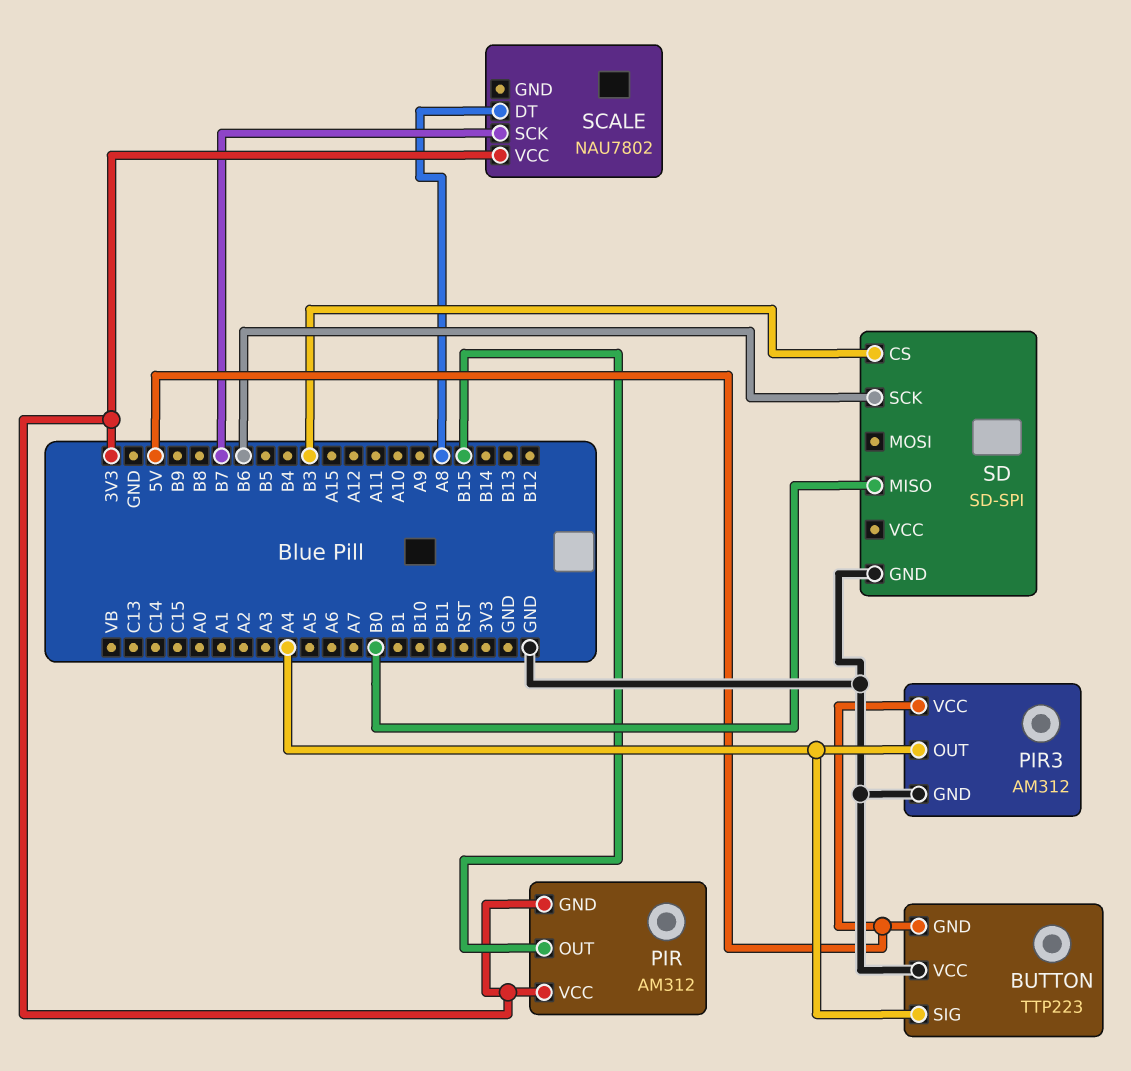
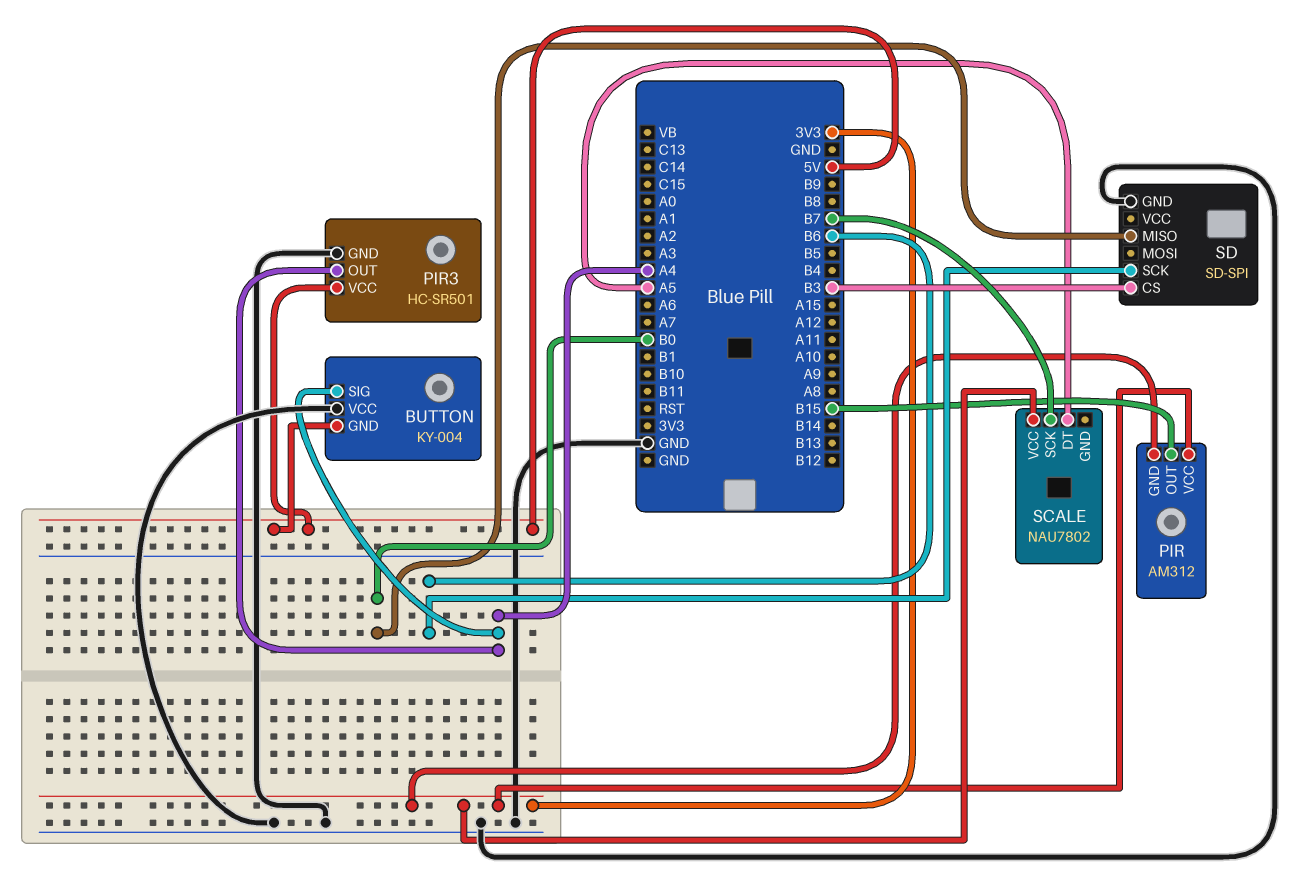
BUTTON: TTP223 -> KY-004
PIR3: AM312 -> HC-SR501
SCALE pin DT: A8 -> A5

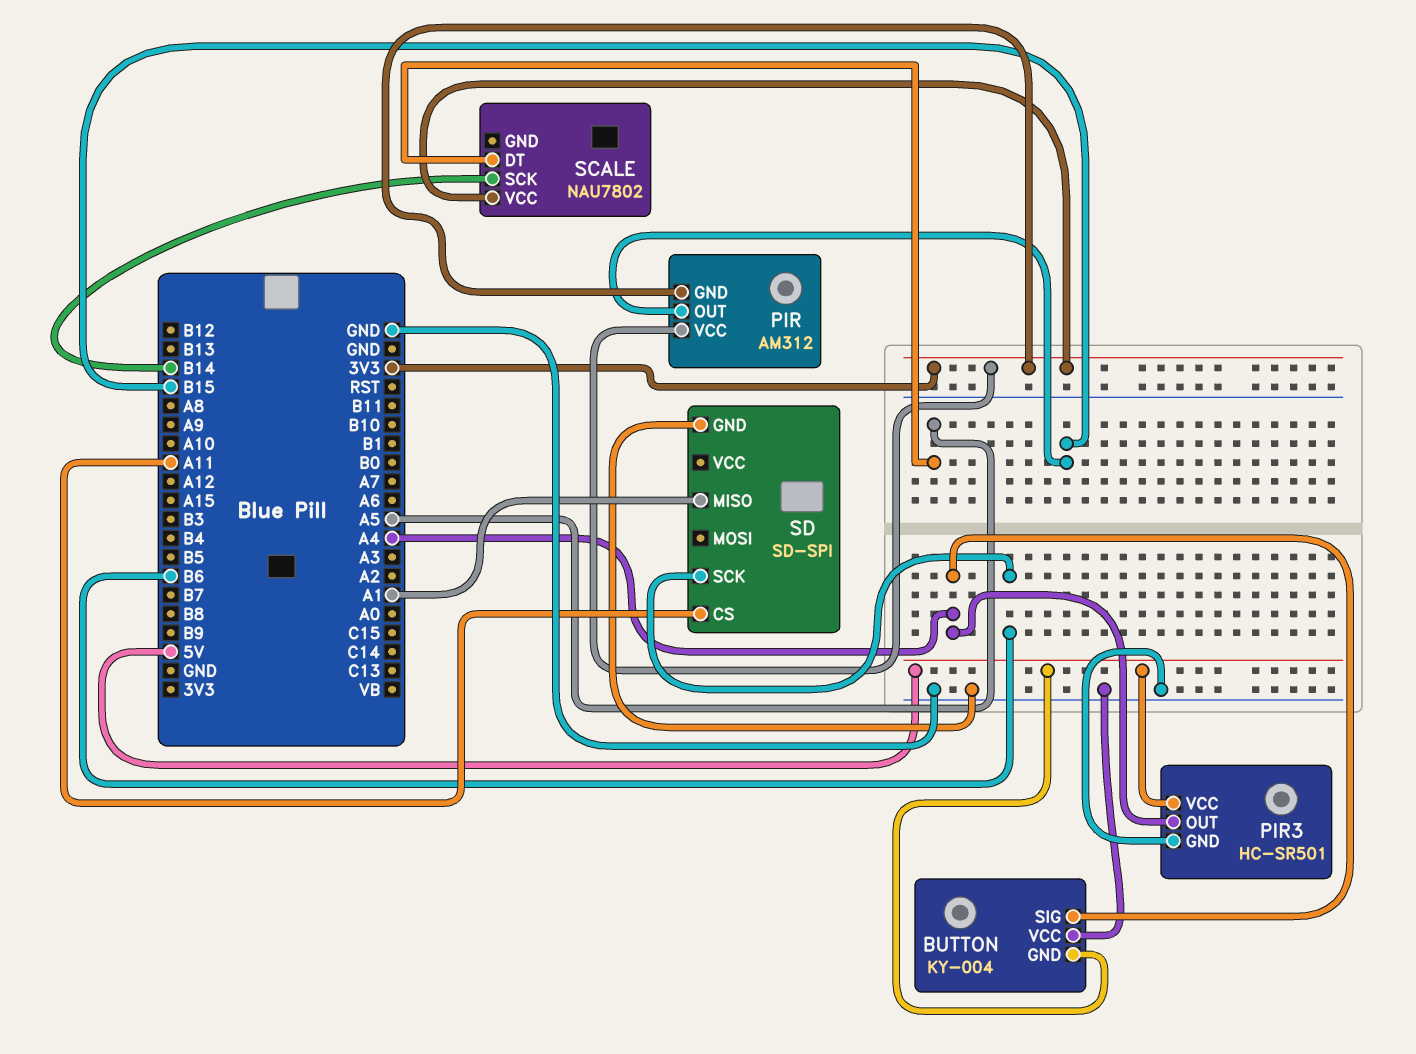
SCALE pin SCK: B7 -> B14
SD pin CS: B3 -> A11
SD pin MISO: B0 -> A1

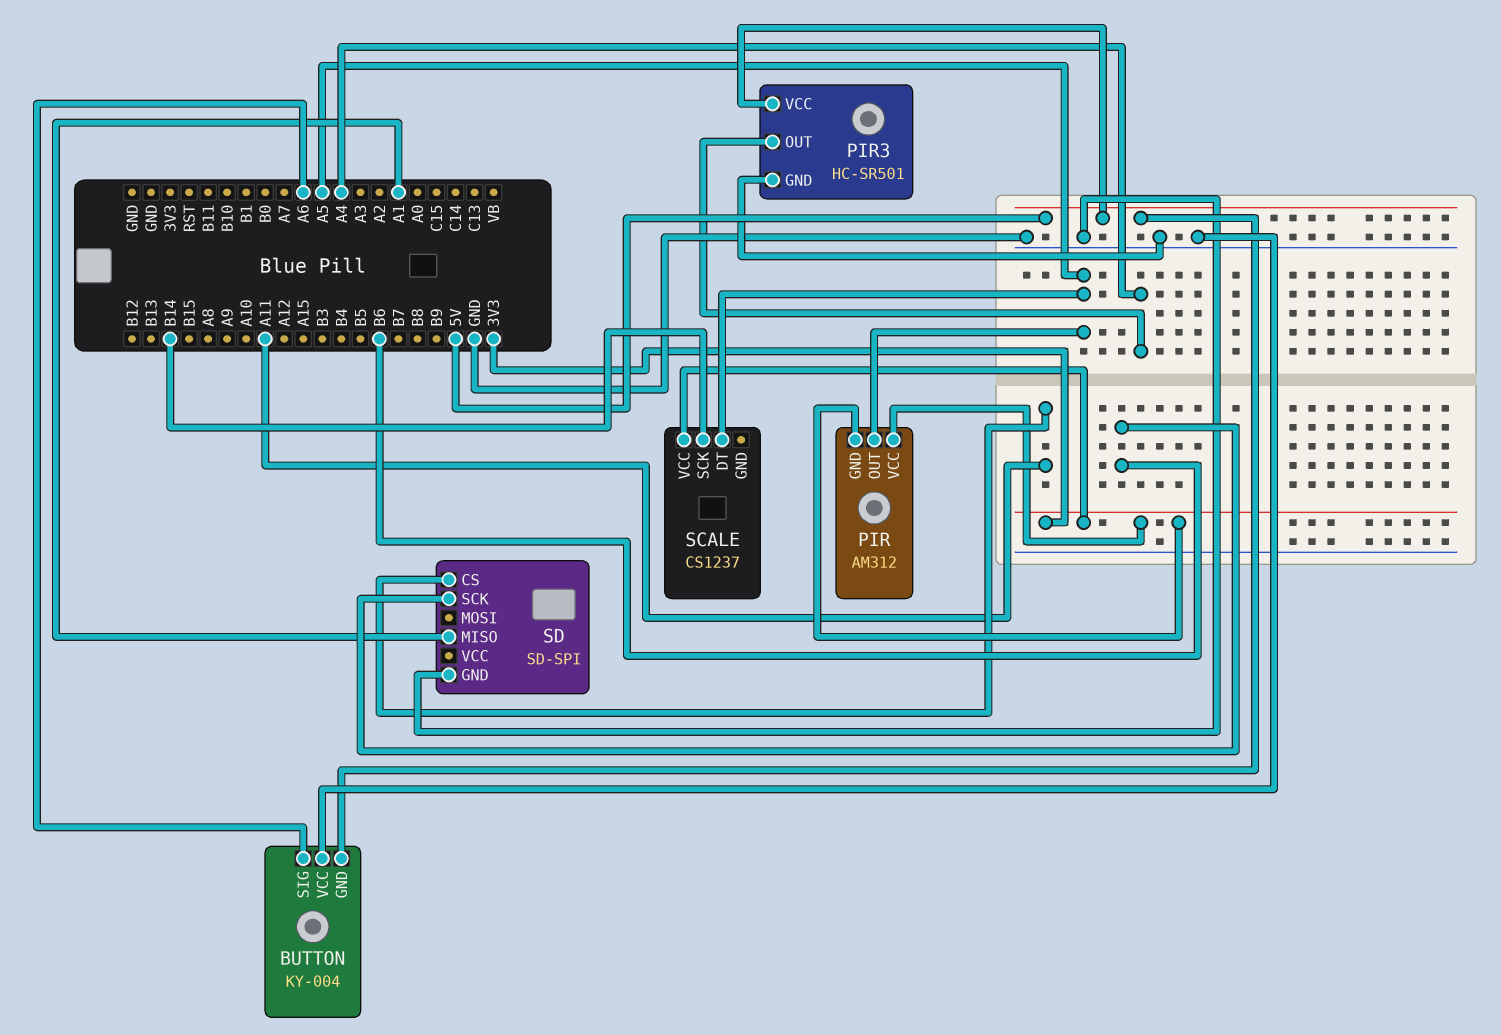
BUTTON pin SIG: A4 -> A6
PIR pin OUT: B15 -> A5
SCALE: NAU7802 -> CS1237

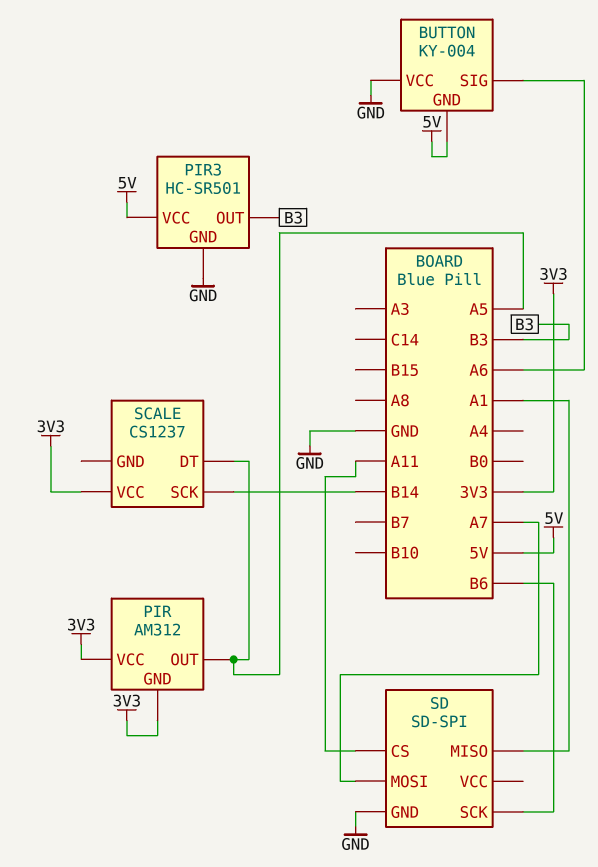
PIR3 pin OUT: A4 -> B3
SD pin MOSI: none -> A7

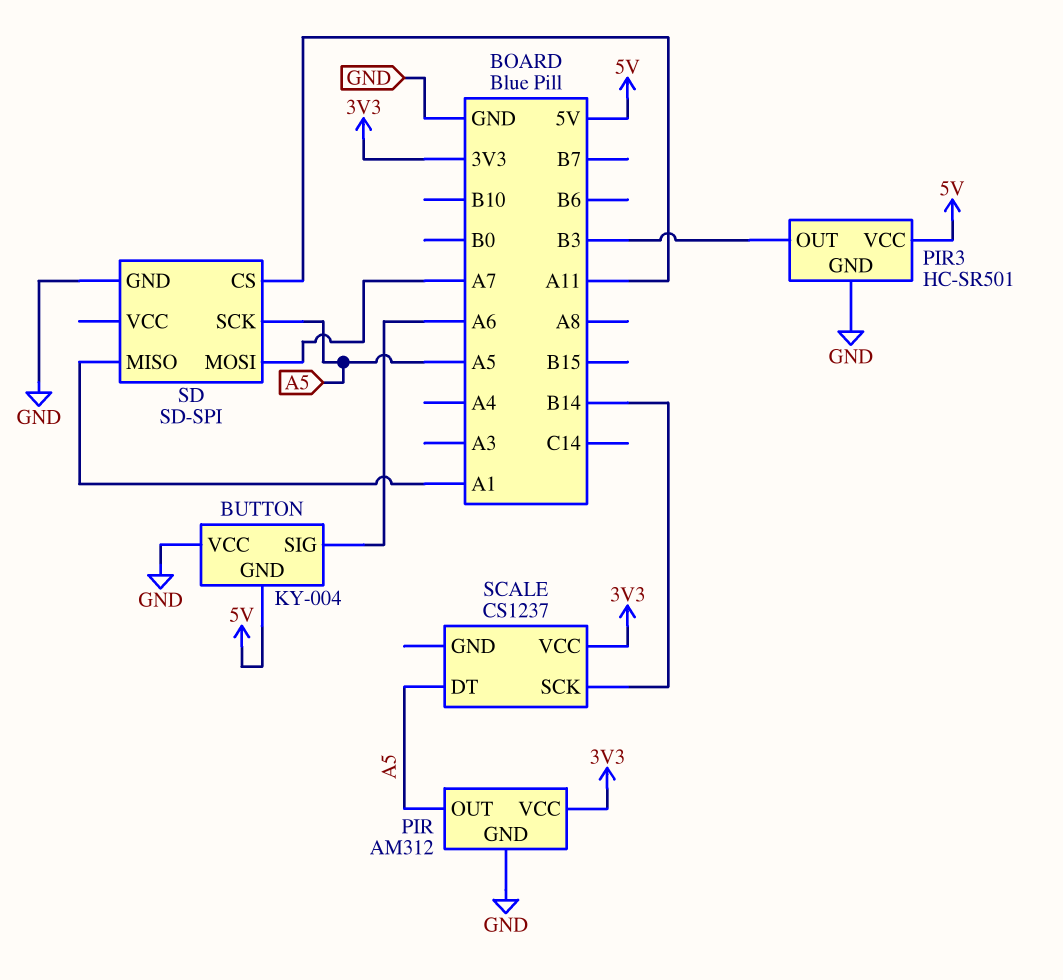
PIR pin GND: 3V3 -> GND
SD pin SCK: B6 -> A5

